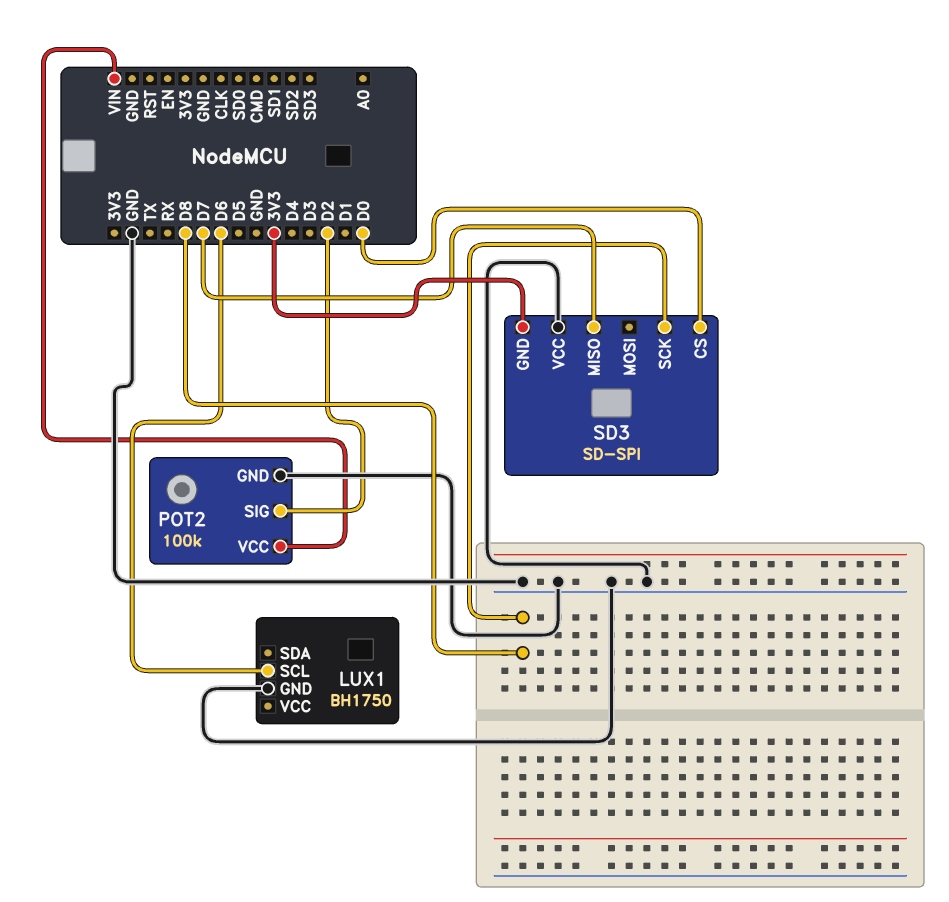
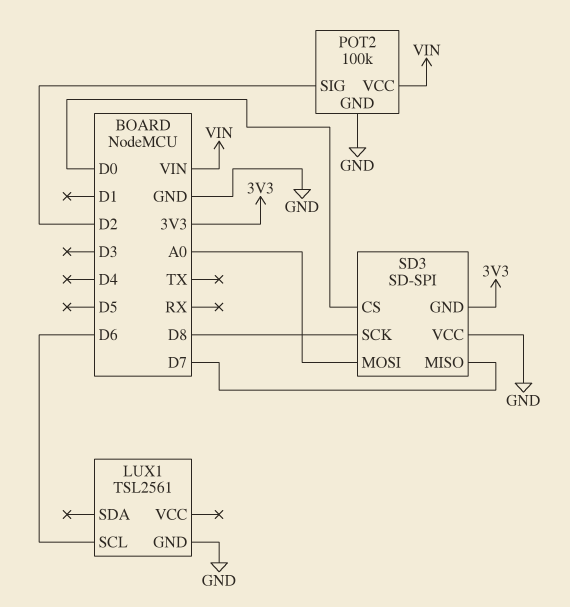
LUX1: BH1750 -> TSL2561
SD3 pin MOSI: none -> A0

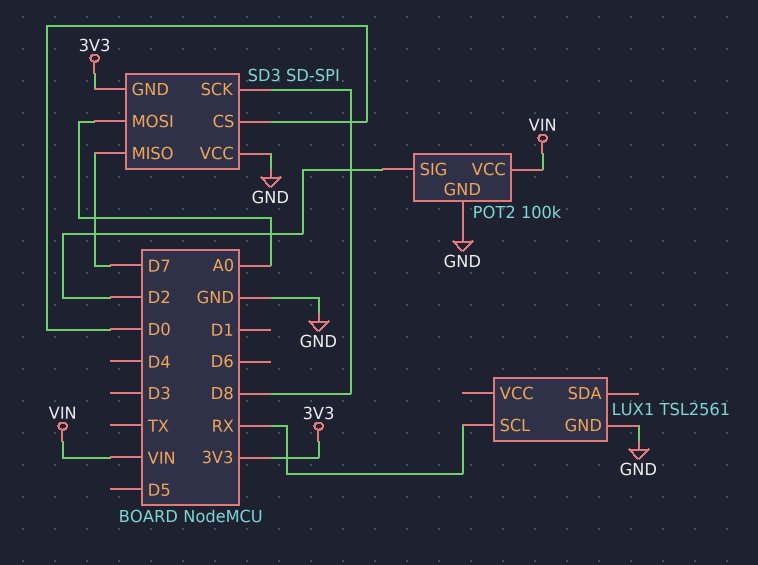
LUX1 pin SCL: D6 -> RX

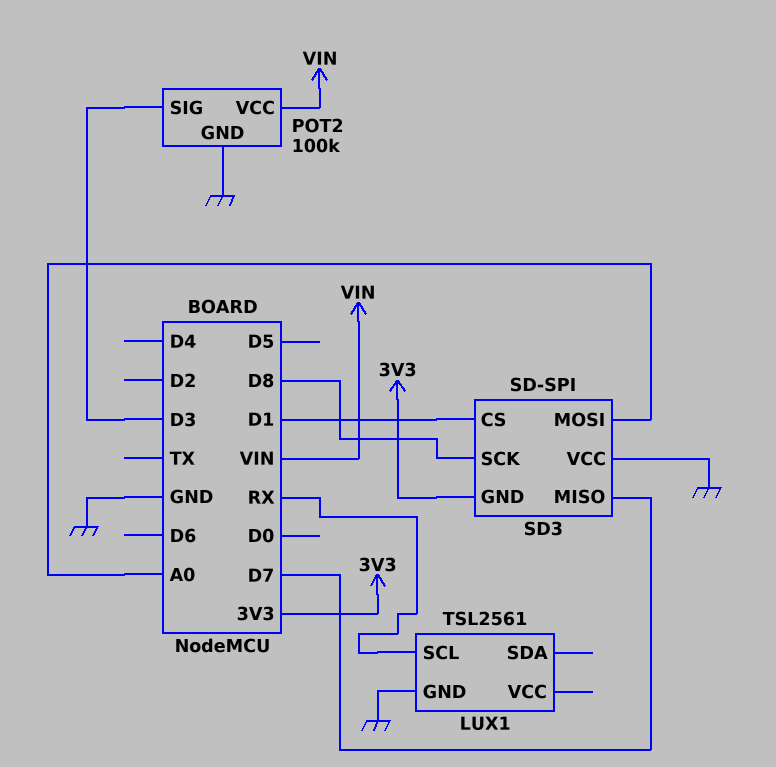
POT2 pin SIG: D2 -> D3
SD3 pin CS: D0 -> D1

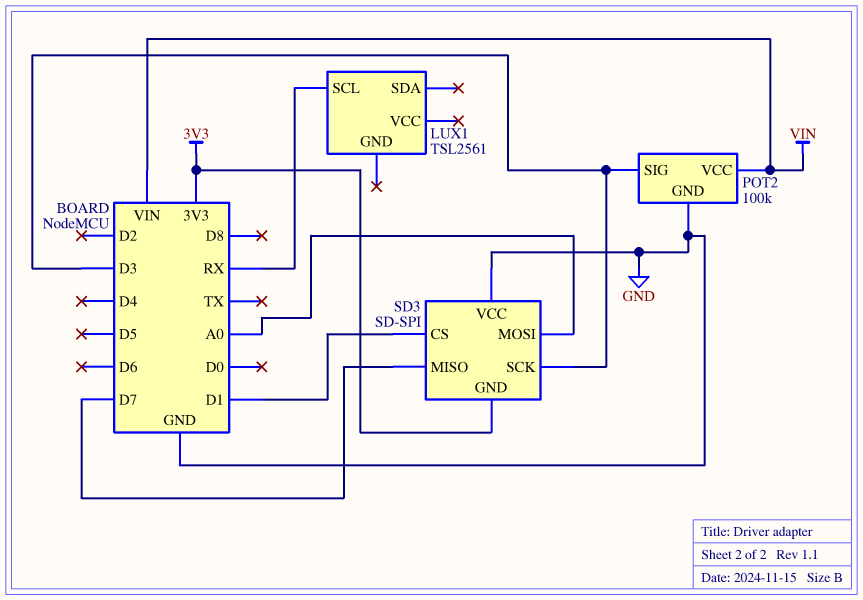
LUX1 pin GND: GND -> none
SD3 pin SCK: D8 -> D3

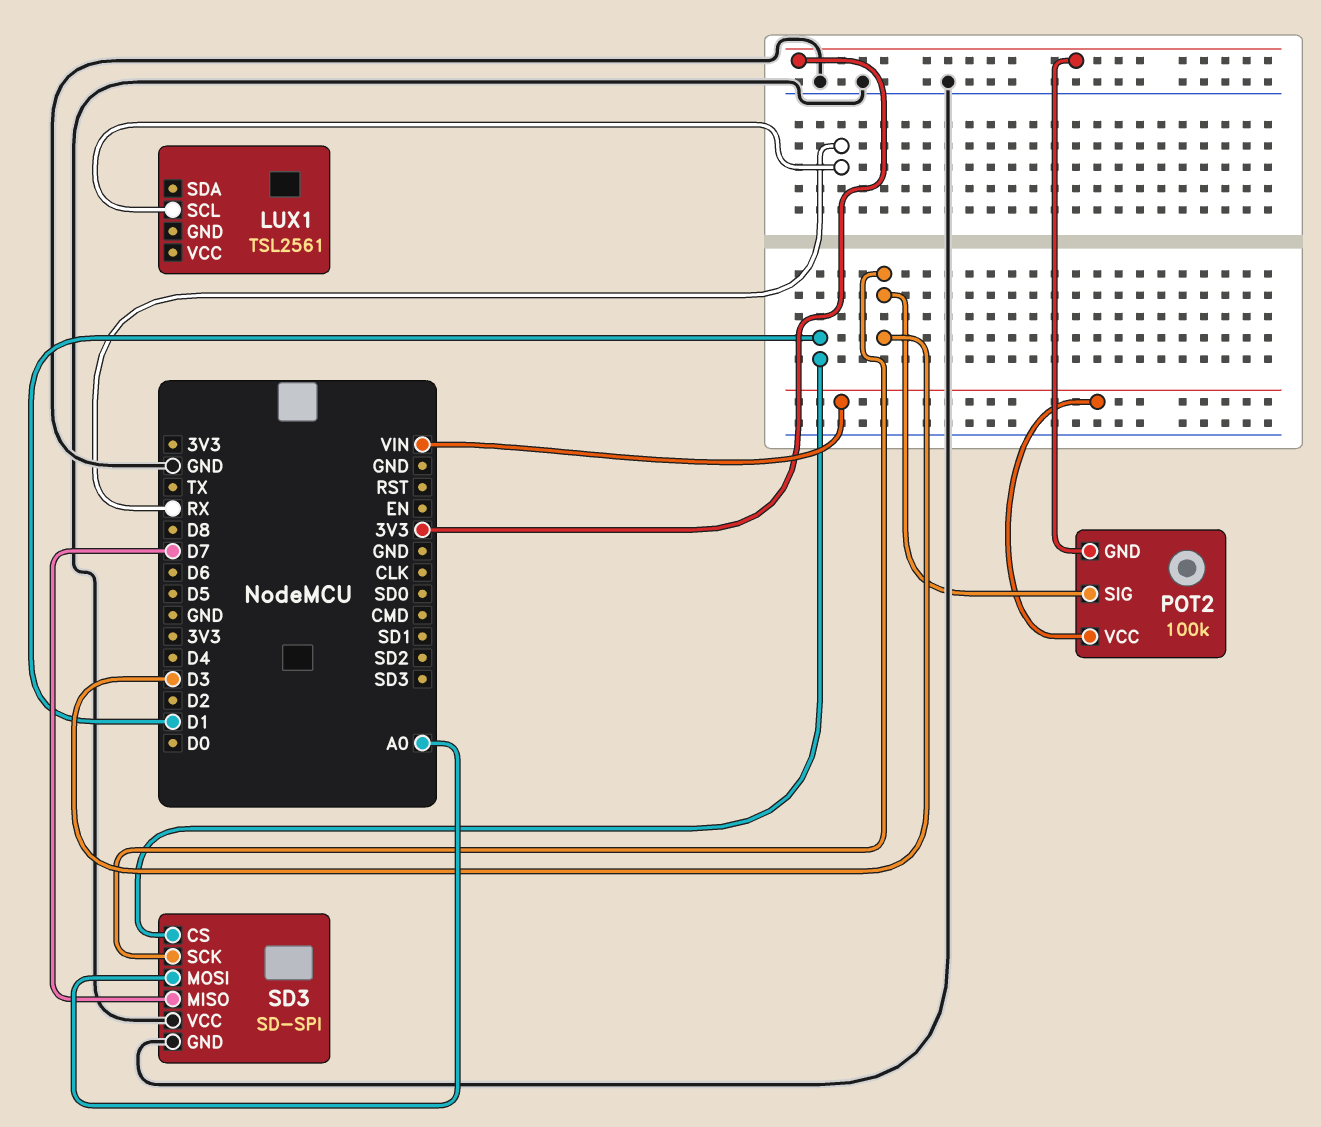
POT2 pin GND: GND -> 3V3
SD3 pin GND: 3V3 -> GND

